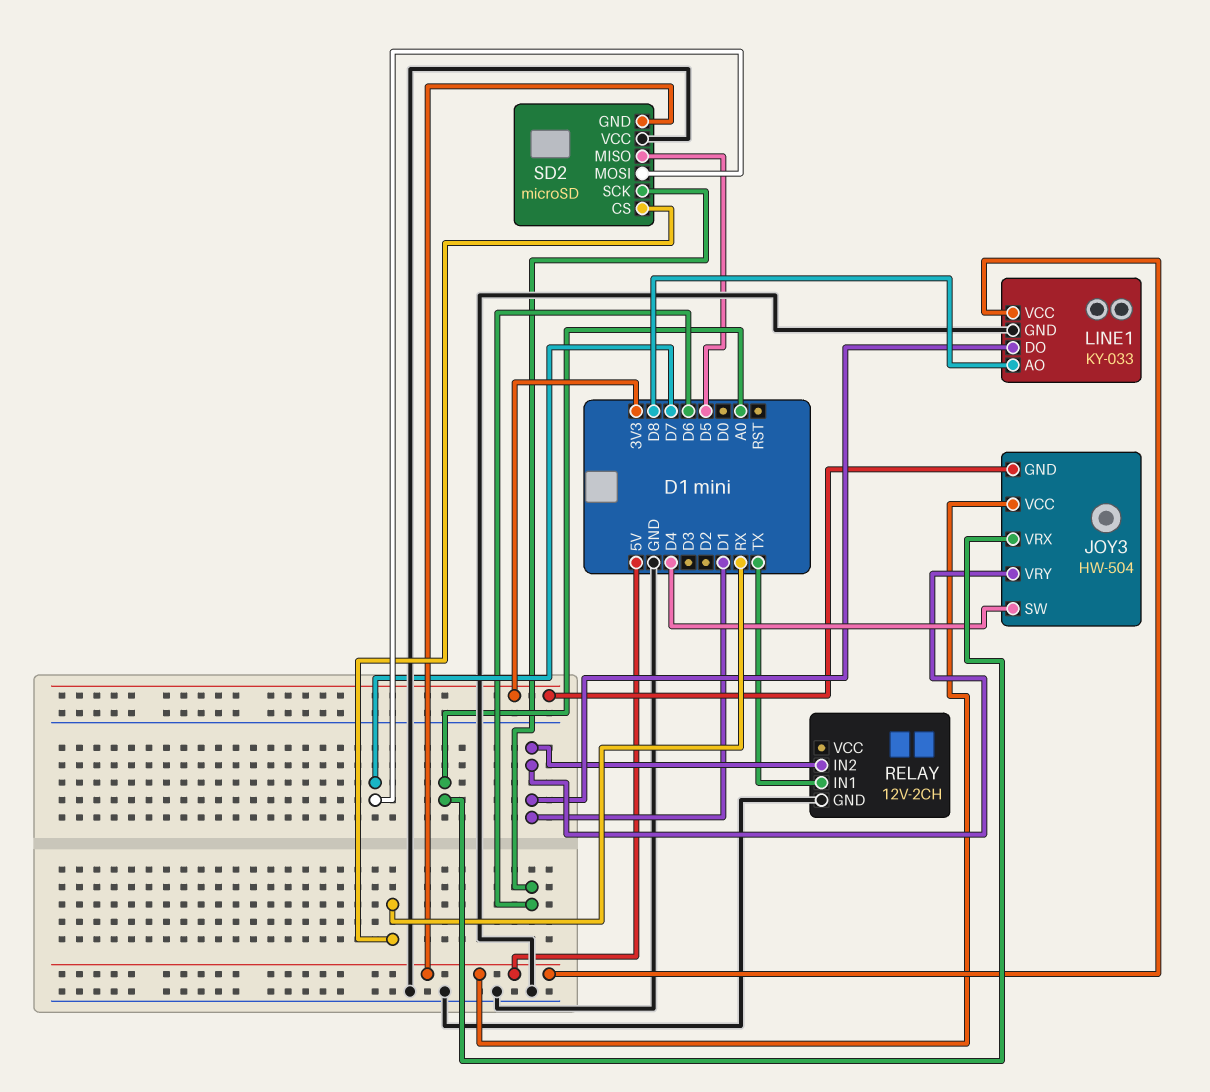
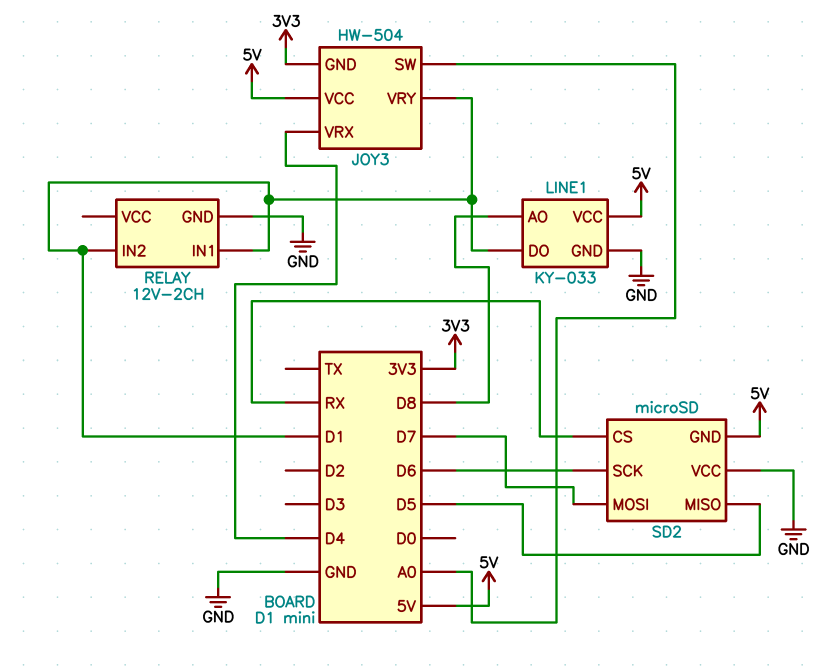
JOY3 pin SW: D4 -> A0
JOY3 pin VRX: A0 -> D4
RELAY pin IN1: TX -> D1

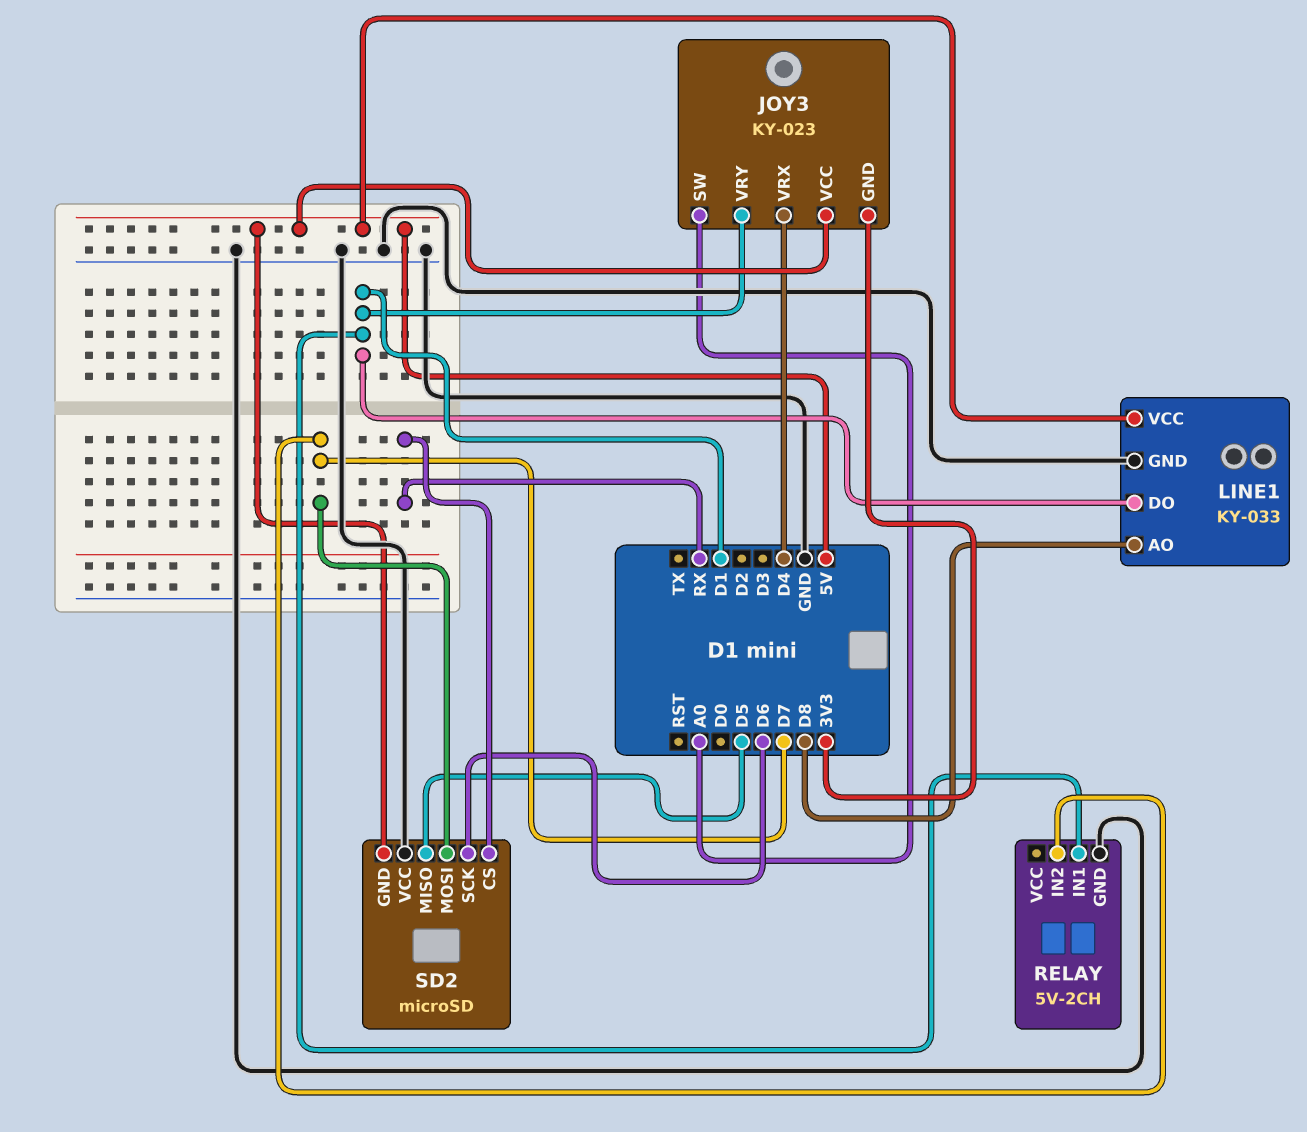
JOY3: HW-504 -> KY-023
RELAY: 12V-2CH -> 5V-2CH
RELAY pin IN2: D1 -> D7

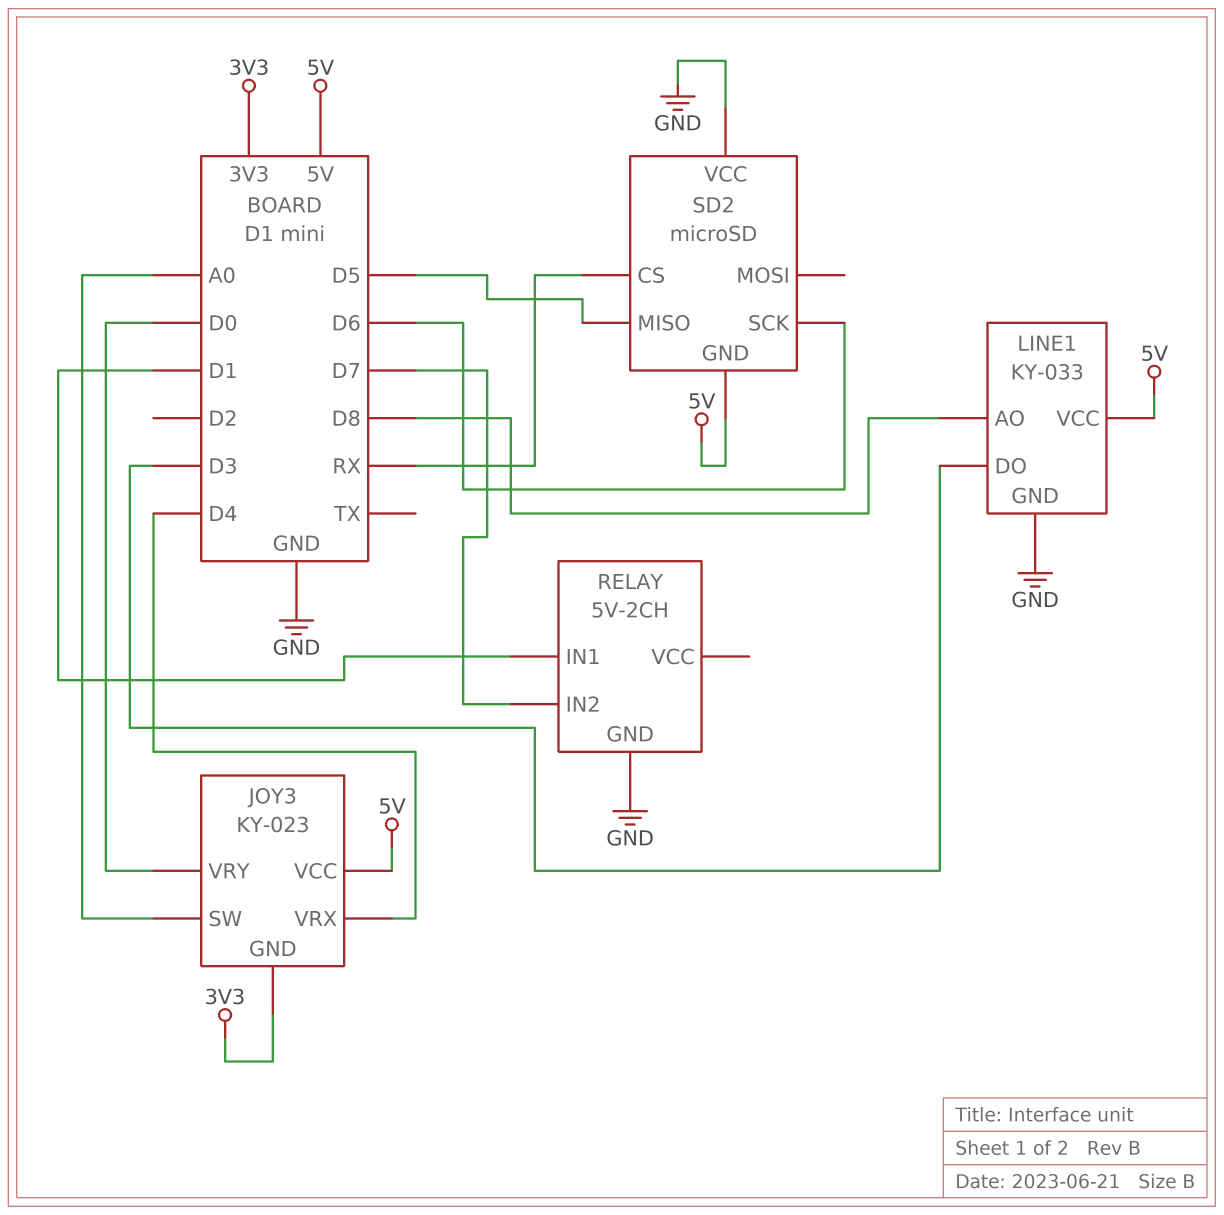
JOY3 pin VRY: D1 -> D0
LINE1 pin DO: D1 -> D3
SD2 pin MOSI: D7 -> none

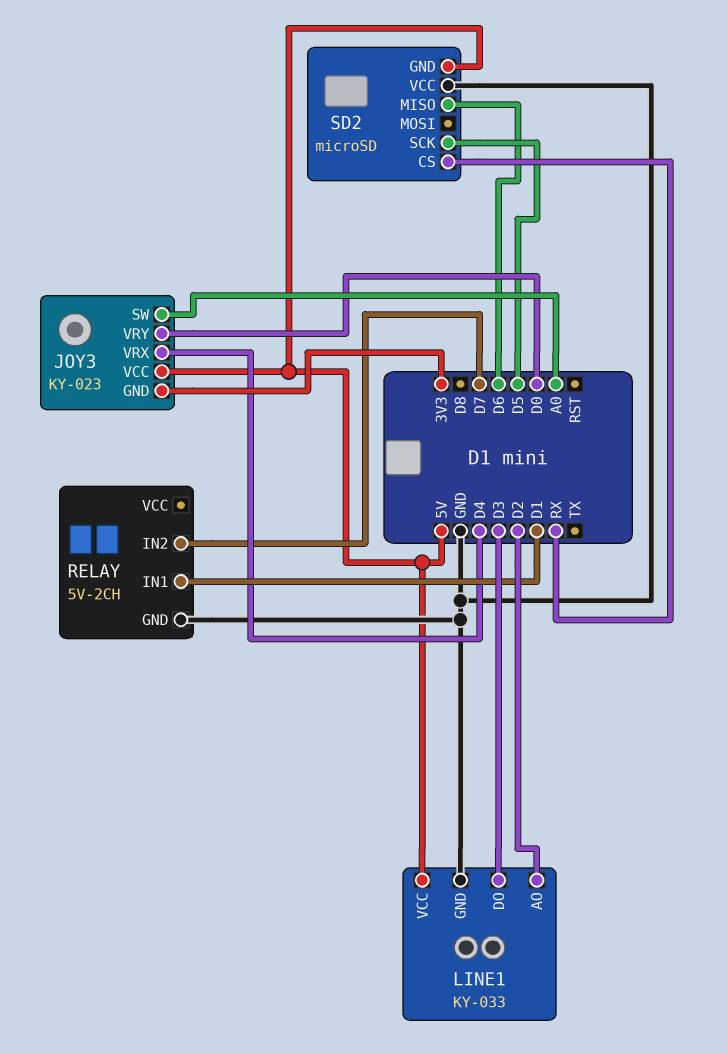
LINE1 pin AO: D8 -> D2
SD2 pin MISO: D5 -> D6
SD2 pin SCK: D6 -> D5

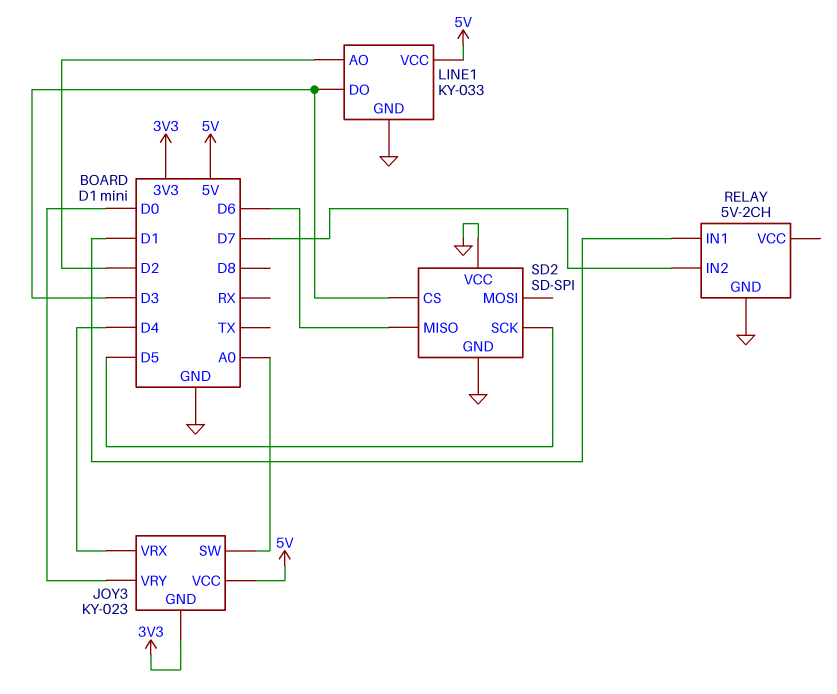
SD2: microSD -> SD-SPI
SD2 pin CS: RX -> D3
SD2 pin GND: 5V -> GND

